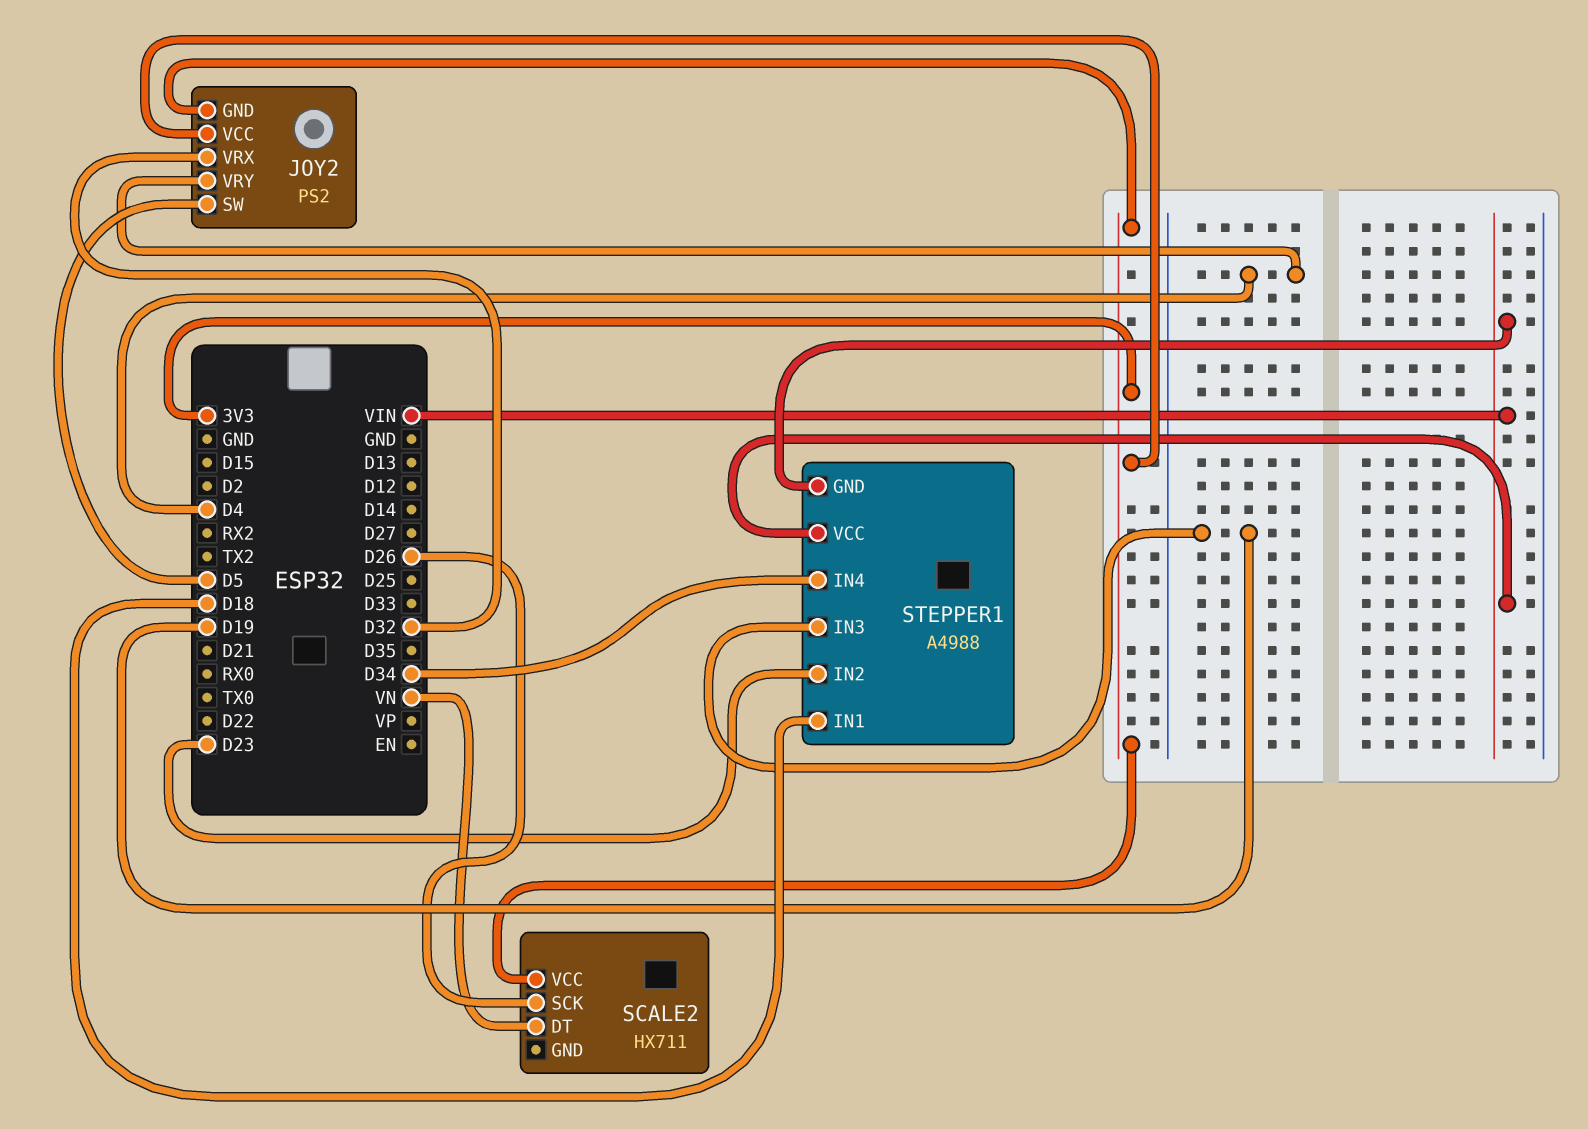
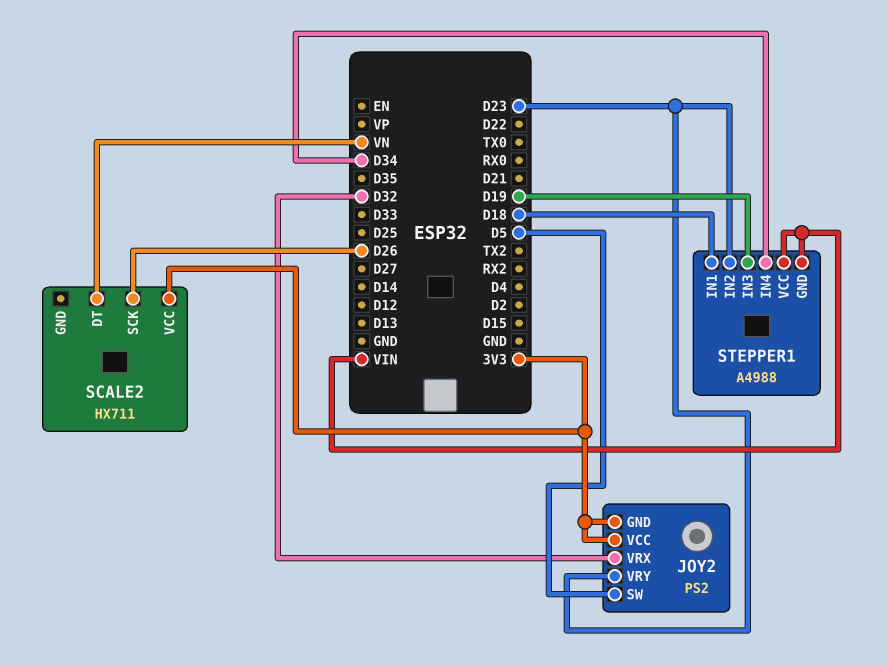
JOY2 pin VRY: D4 -> D23

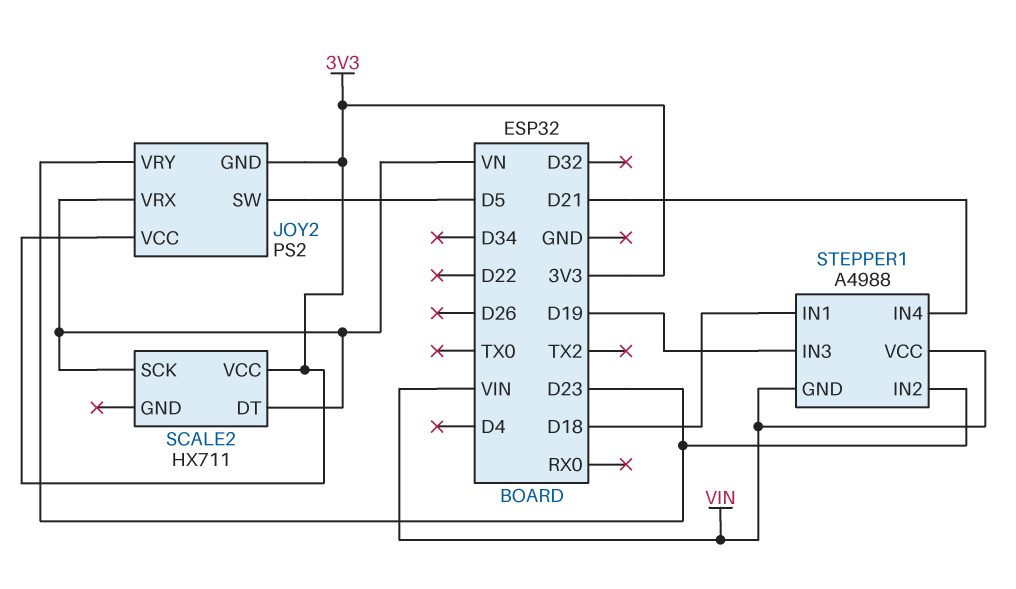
JOY2 pin VRX: D32 -> VN
SCALE2 pin SCK: D26 -> VN
STEPPER1 pin IN4: D34 -> D21

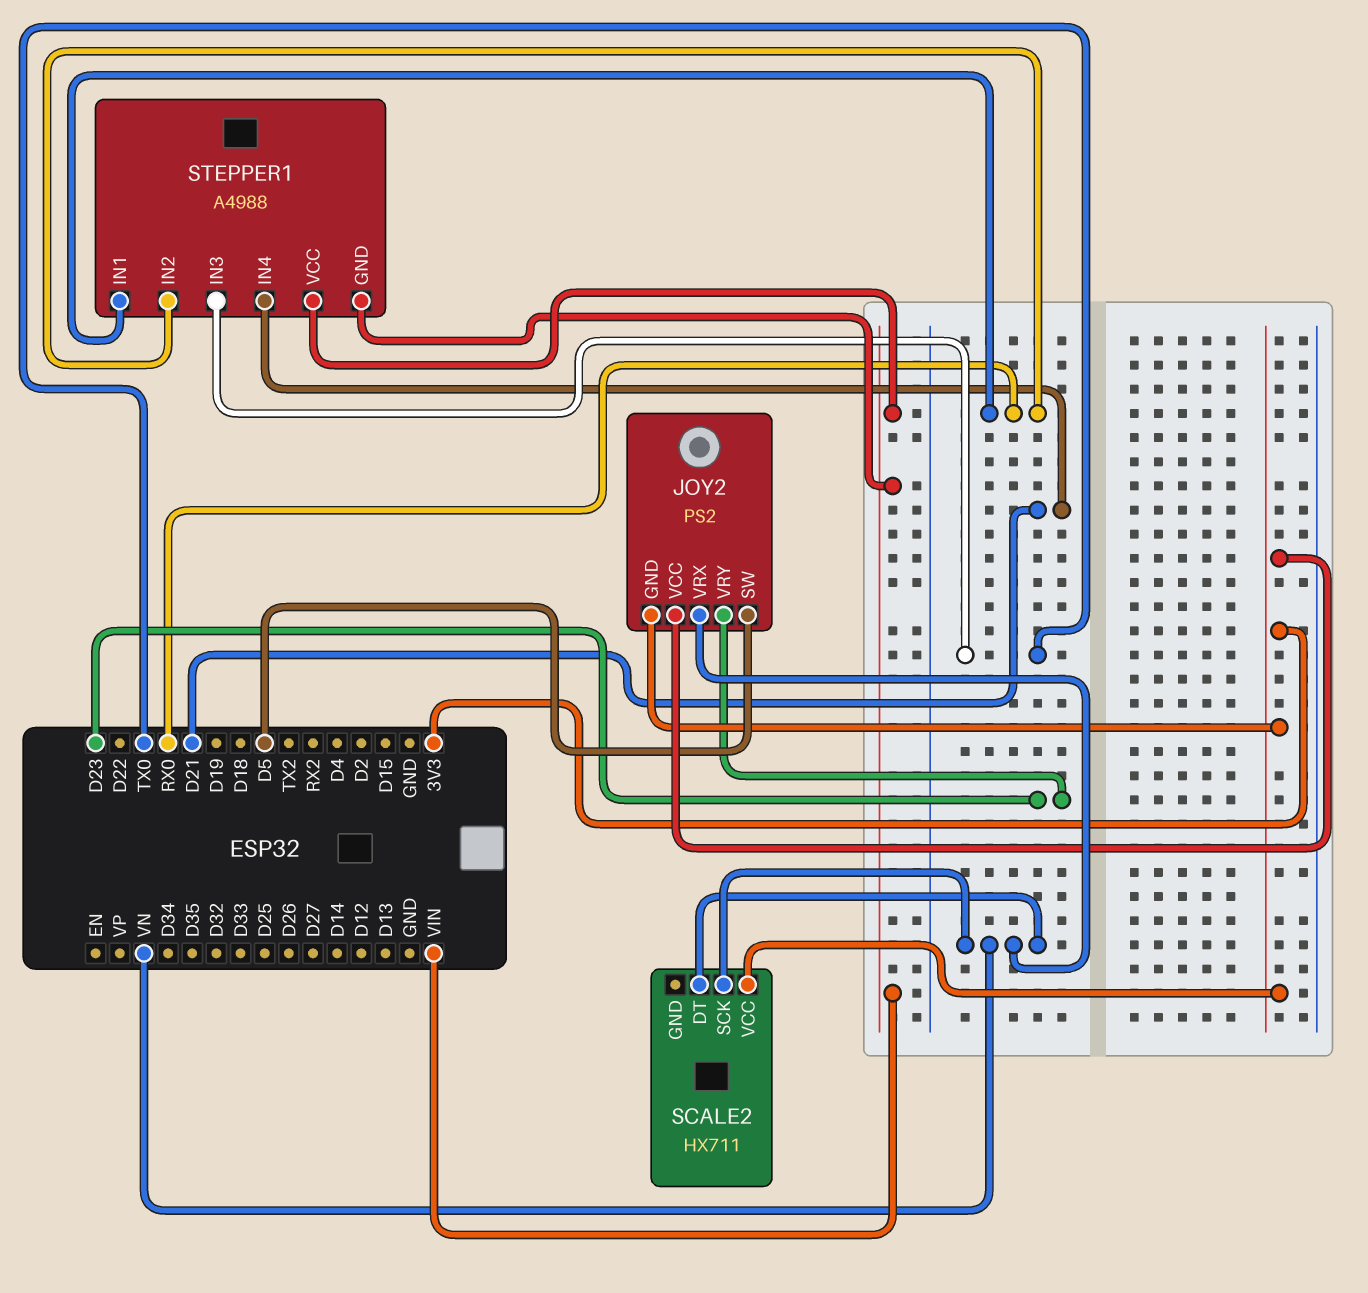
STEPPER1 pin IN1: D18 -> RX0
STEPPER1 pin IN2: D23 -> RX0
STEPPER1 pin IN3: D19 -> TX0

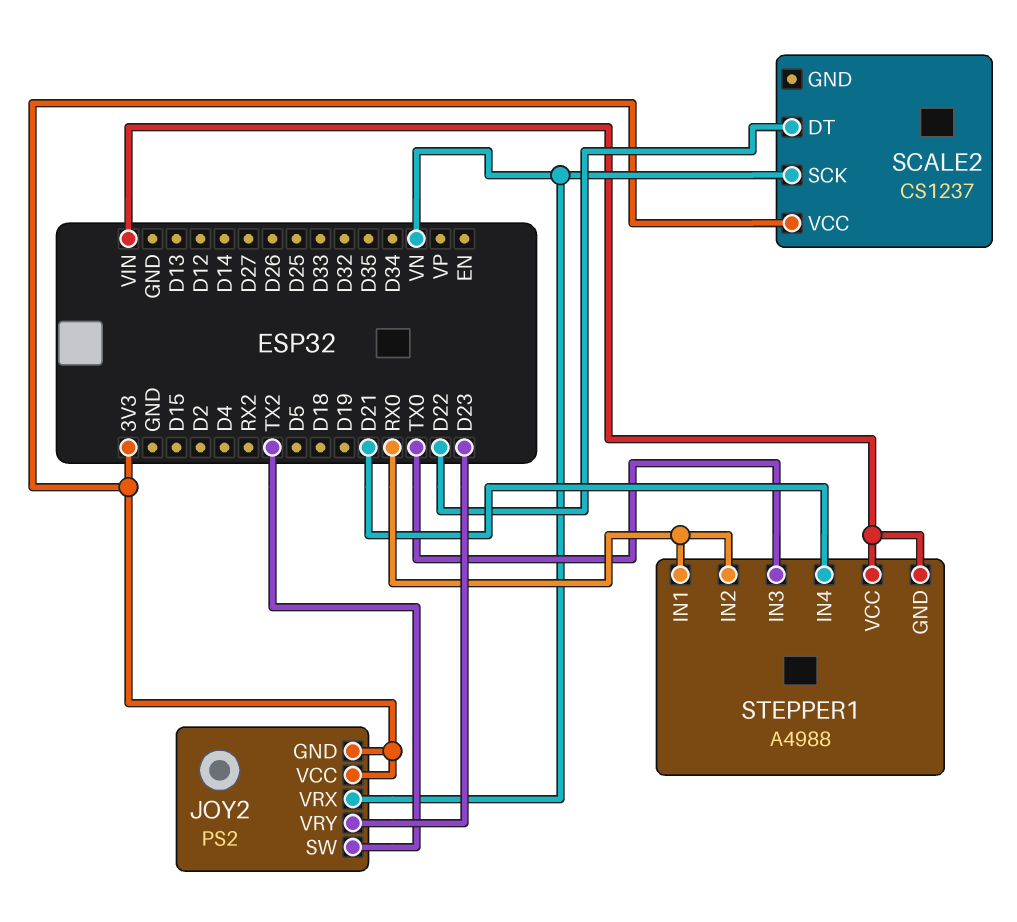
JOY2 pin SW: D5 -> TX2
SCALE2: HX711 -> CS1237
SCALE2 pin DT: VN -> D22

